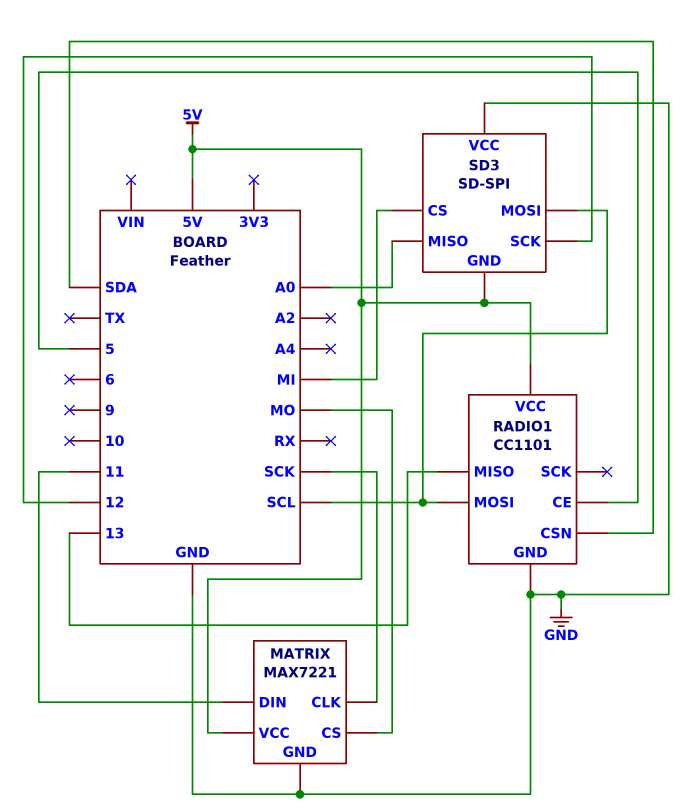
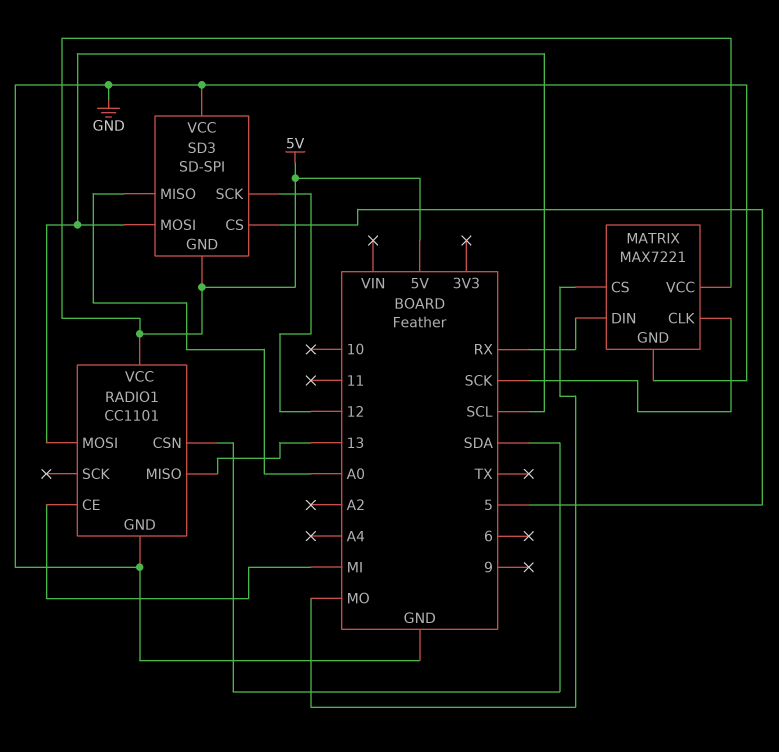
MATRIX pin DIN: 11 -> RX
RADIO1 pin CE: 5 -> MI
SD3 pin CS: MI -> 5

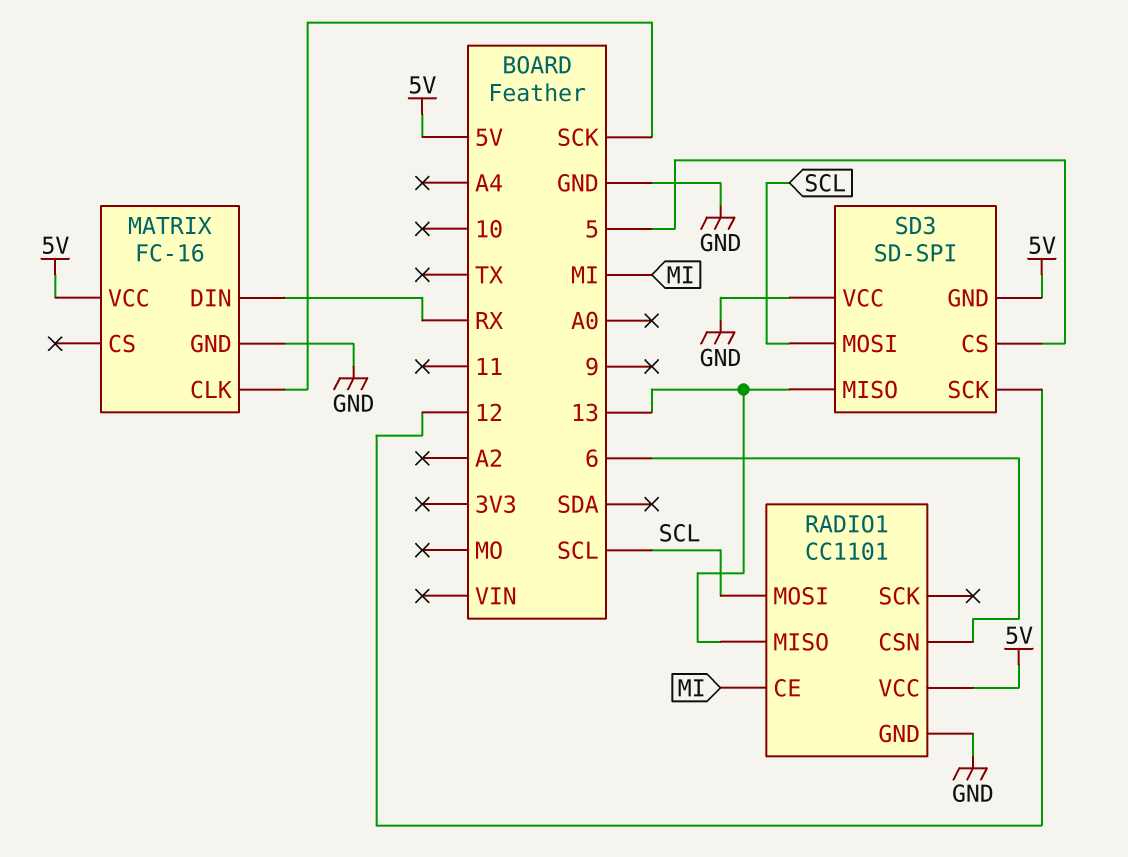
MATRIX: MAX7221 -> FC-16
MATRIX pin CS: MO -> none
RADIO1 pin CSN: SDA -> 6
SD3 pin MISO: A0 -> 13

